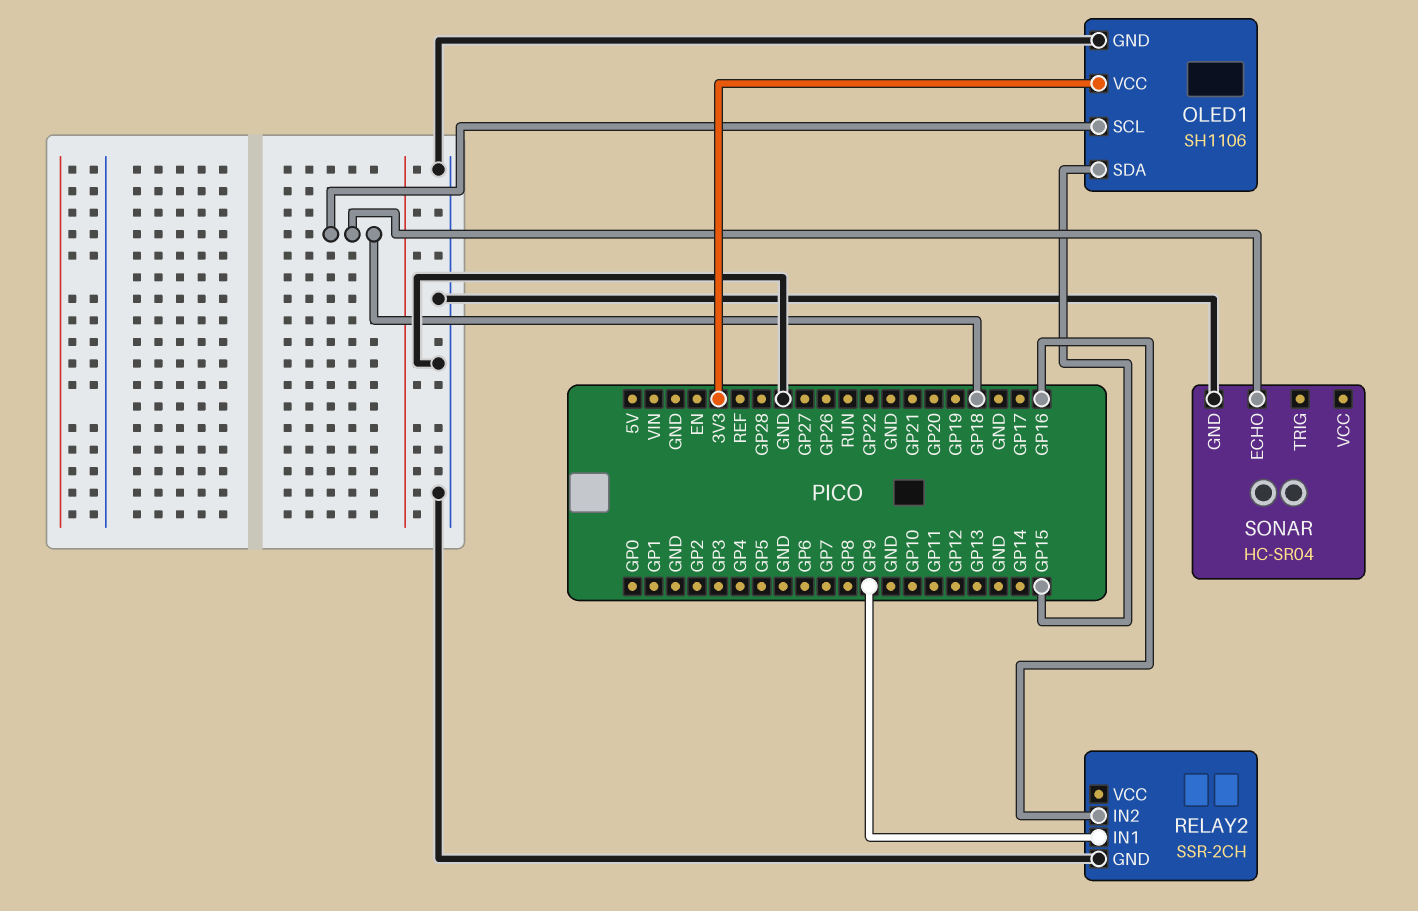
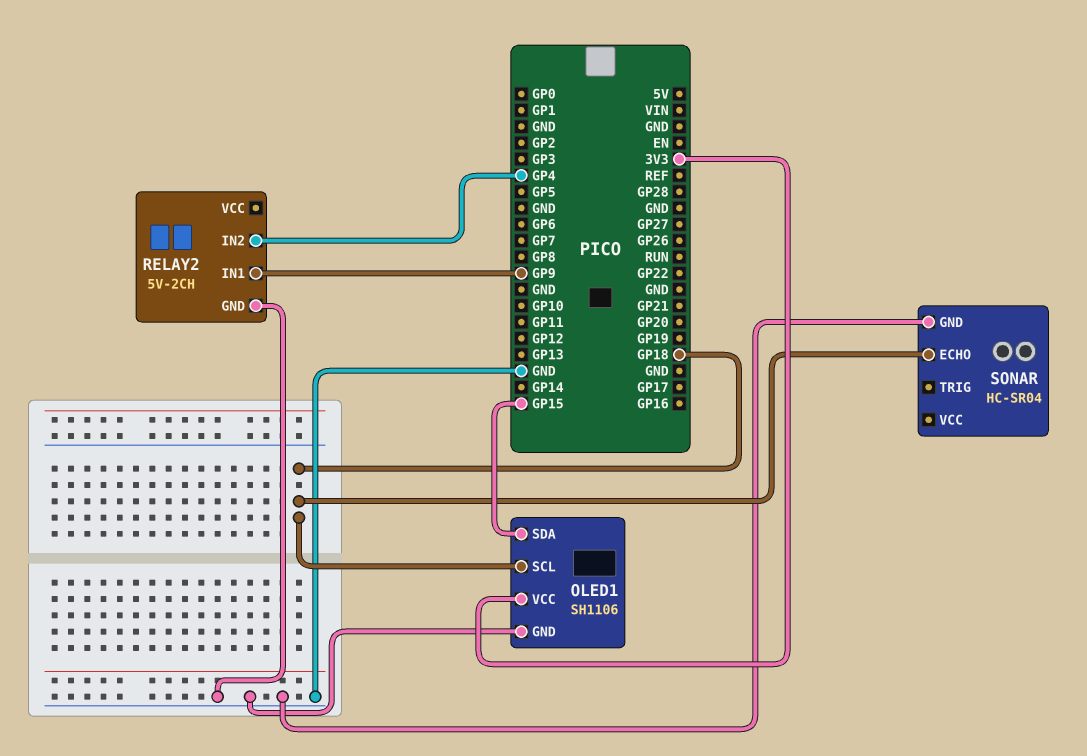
RELAY2: SSR-2CH -> 5V-2CH
RELAY2 pin IN2: GP16 -> GP4

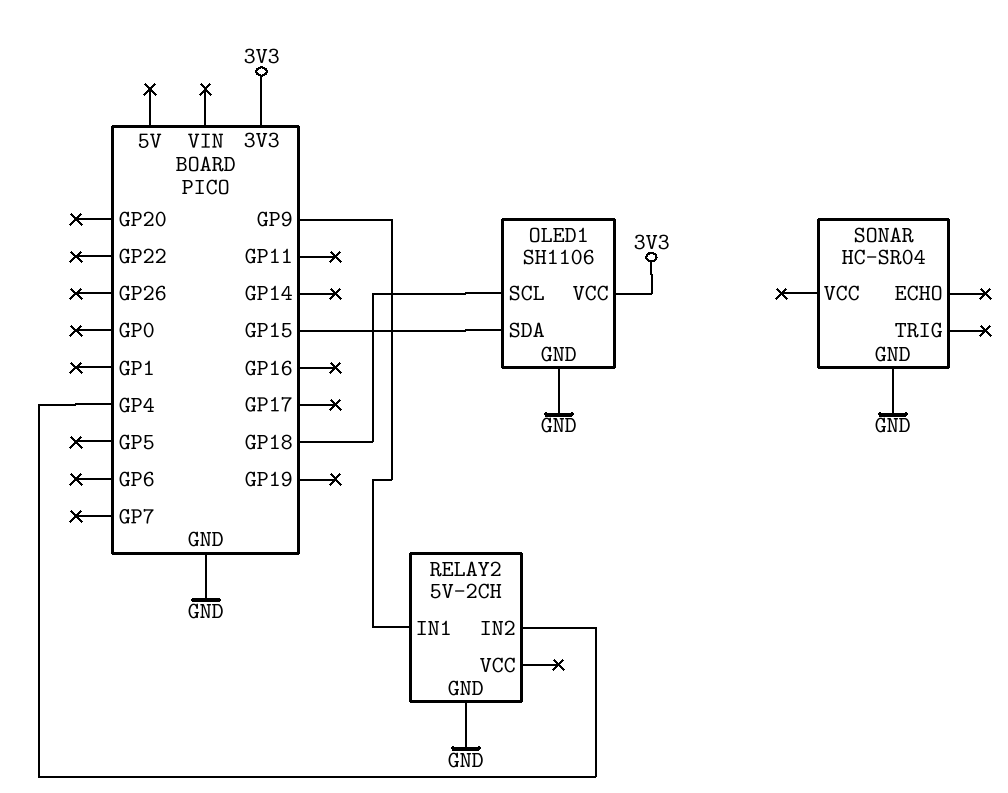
SONAR pin ECHO: GP18 -> none

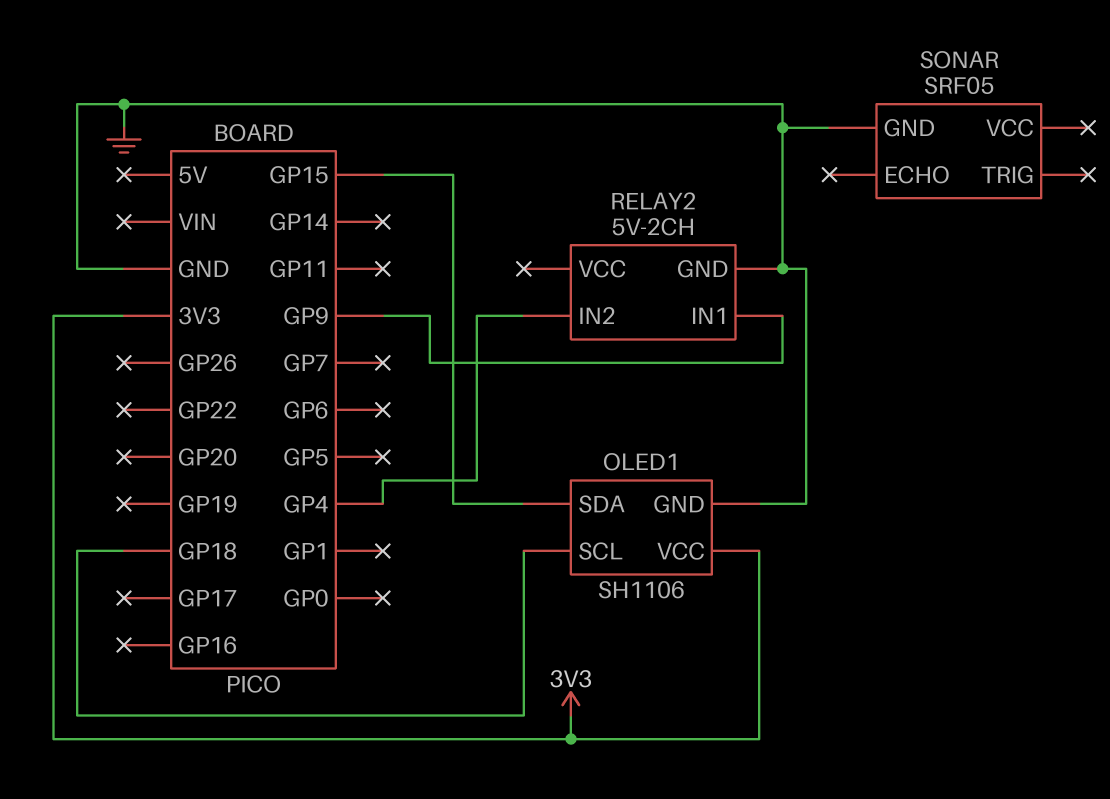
SONAR: HC-SR04 -> SRF05

